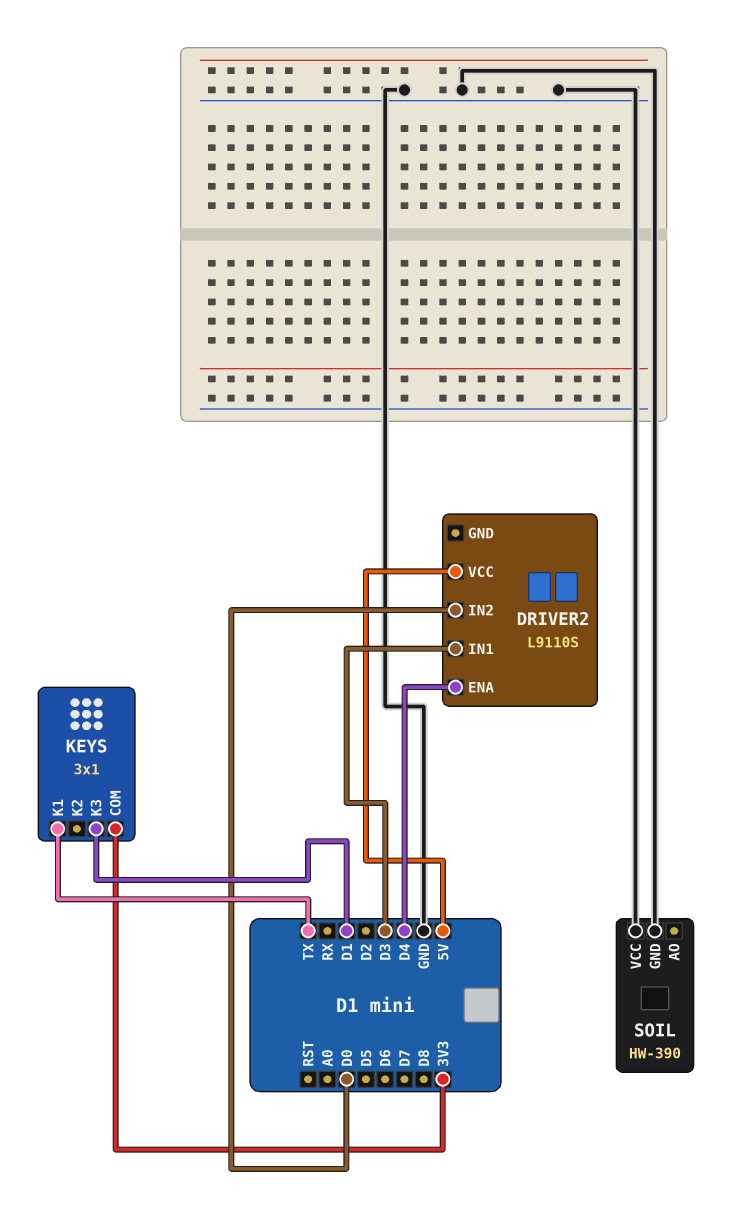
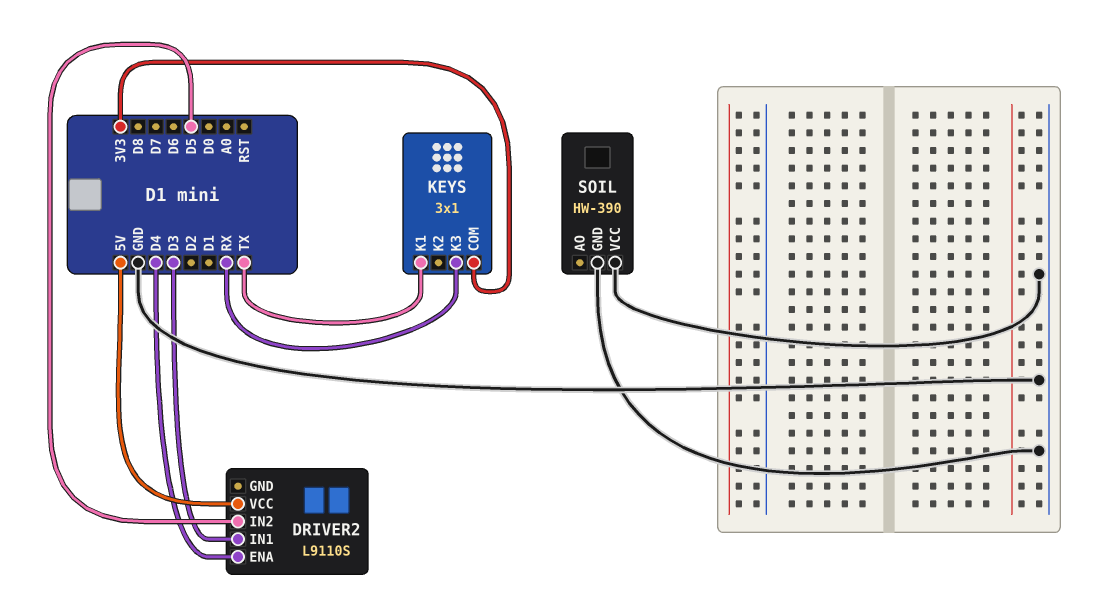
DRIVER2 pin IN2: D0 -> D5
KEYS pin K3: D1 -> RX

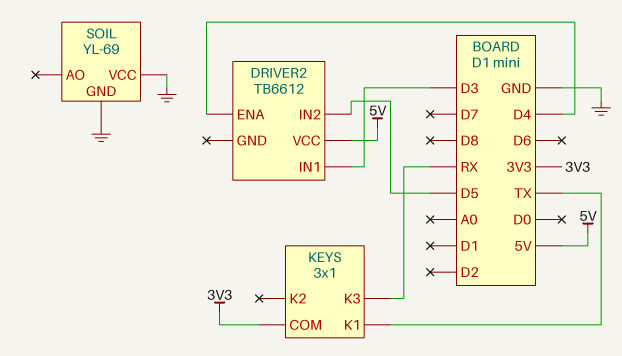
DRIVER2: L9110S -> TB6612
SOIL: HW-390 -> YL-69

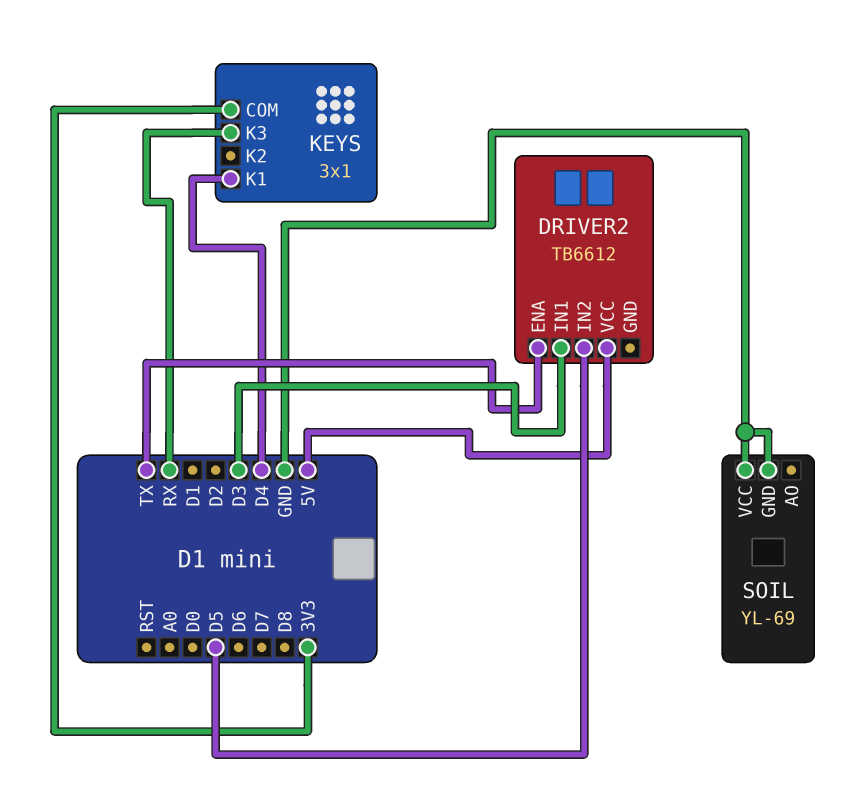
DRIVER2 pin ENA: D4 -> TX
KEYS pin K1: TX -> D4

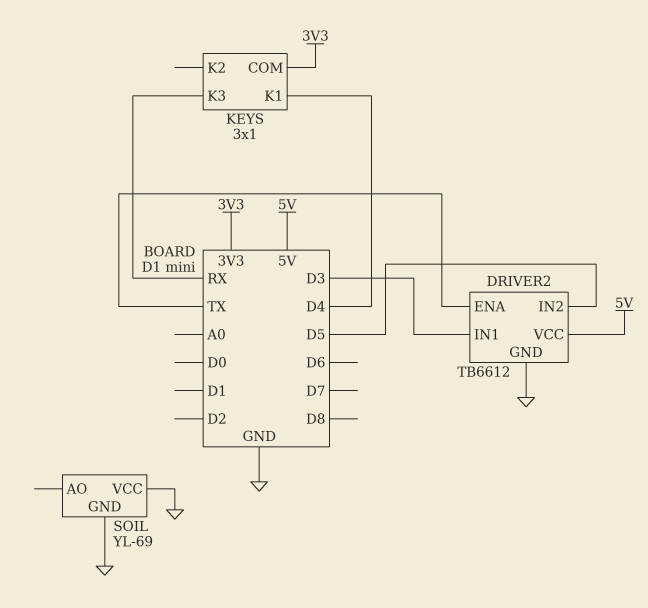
DRIVER2 pin GND: none -> GND

